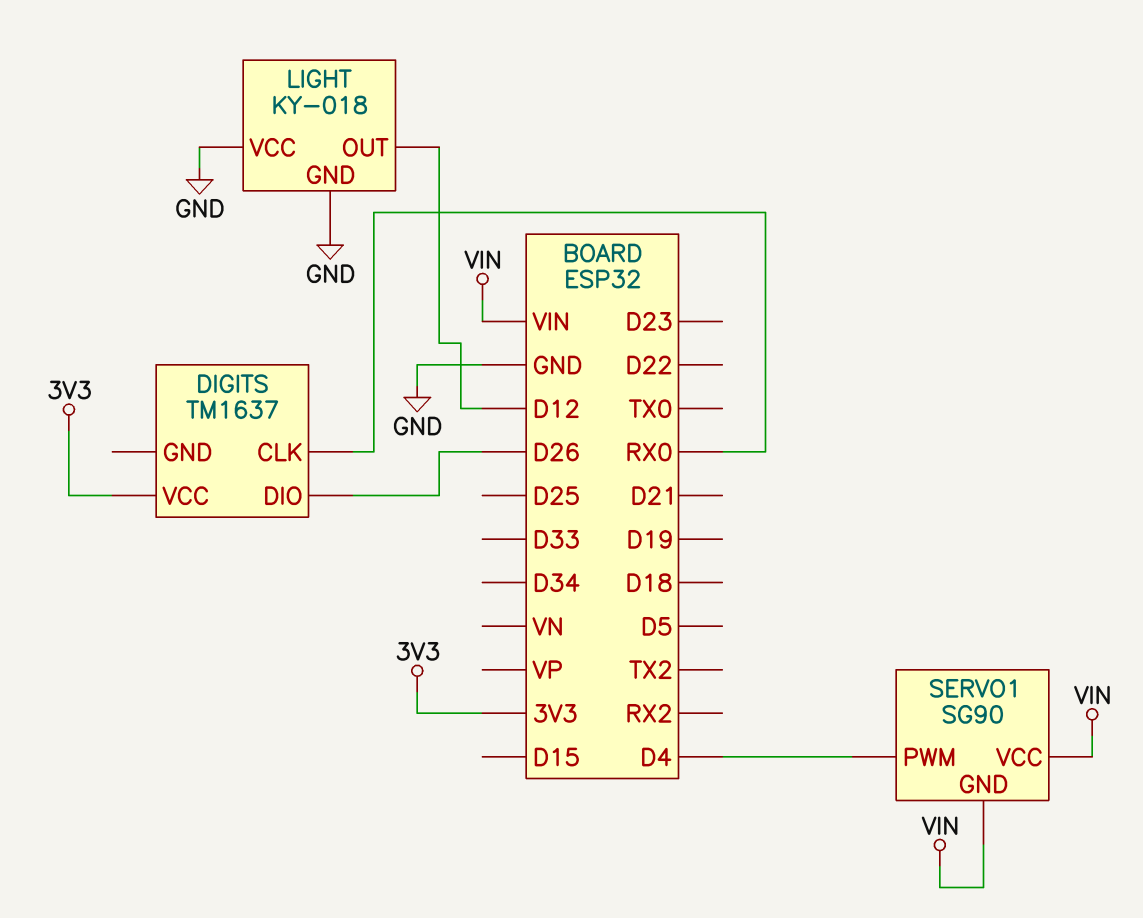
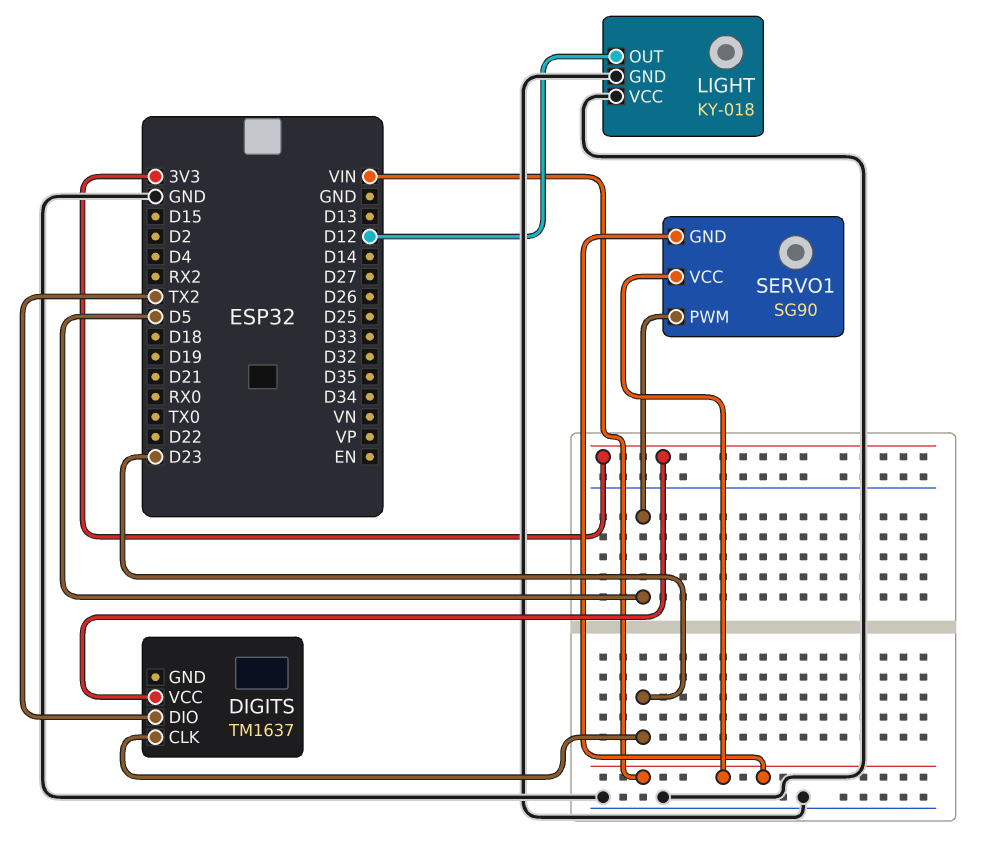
DIGITS pin CLK: RX0 -> D23
DIGITS pin DIO: D26 -> TX2
SERVO1 pin PWM: D4 -> D5

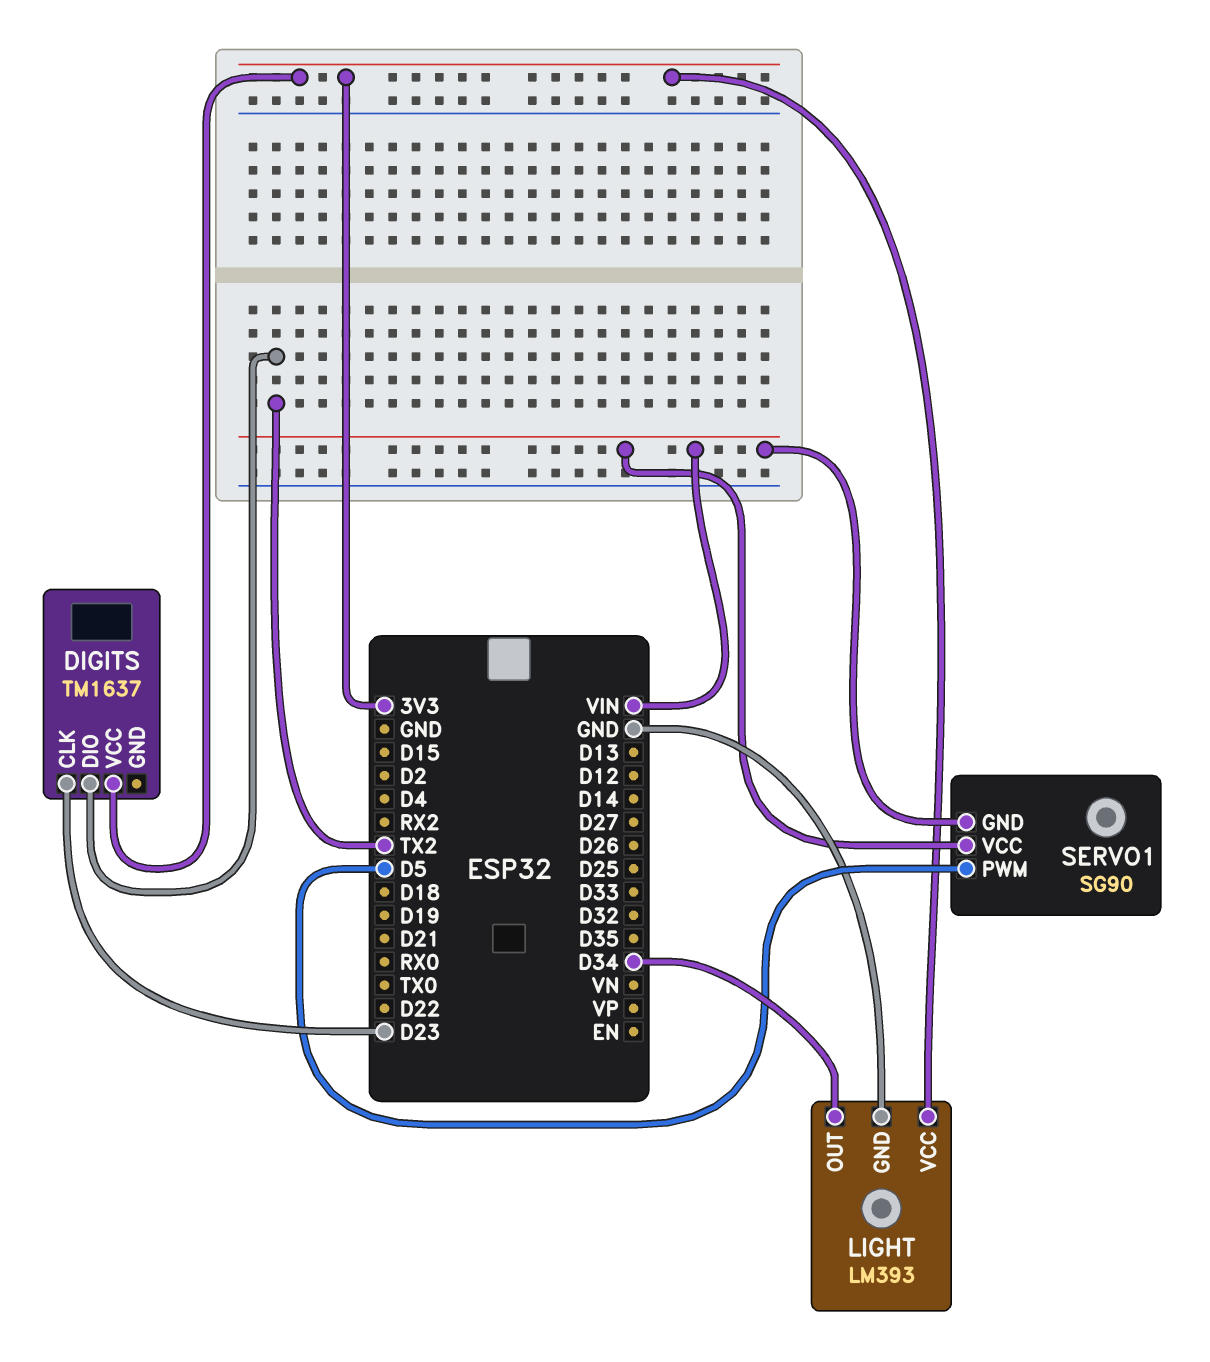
LIGHT: KY-018 -> LM393
LIGHT pin OUT: D12 -> D34
LIGHT pin VCC: GND -> 3V3

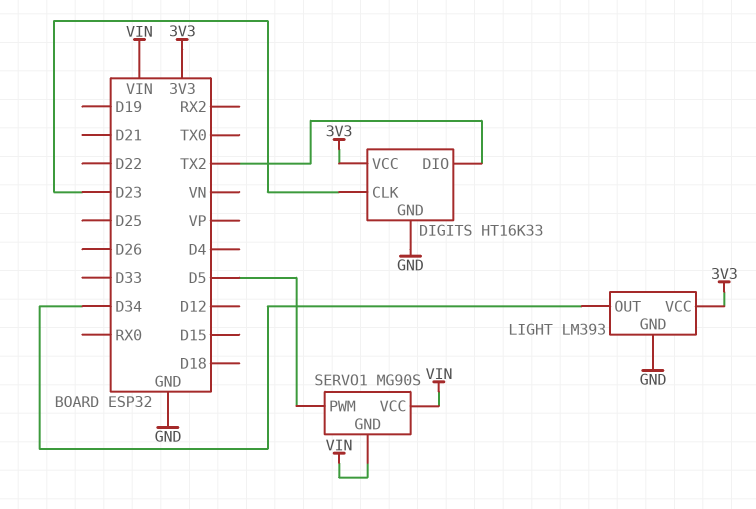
DIGITS: TM1637 -> HT16K33
DIGITS pin GND: none -> GND
SERVO1: SG90 -> MG90S

